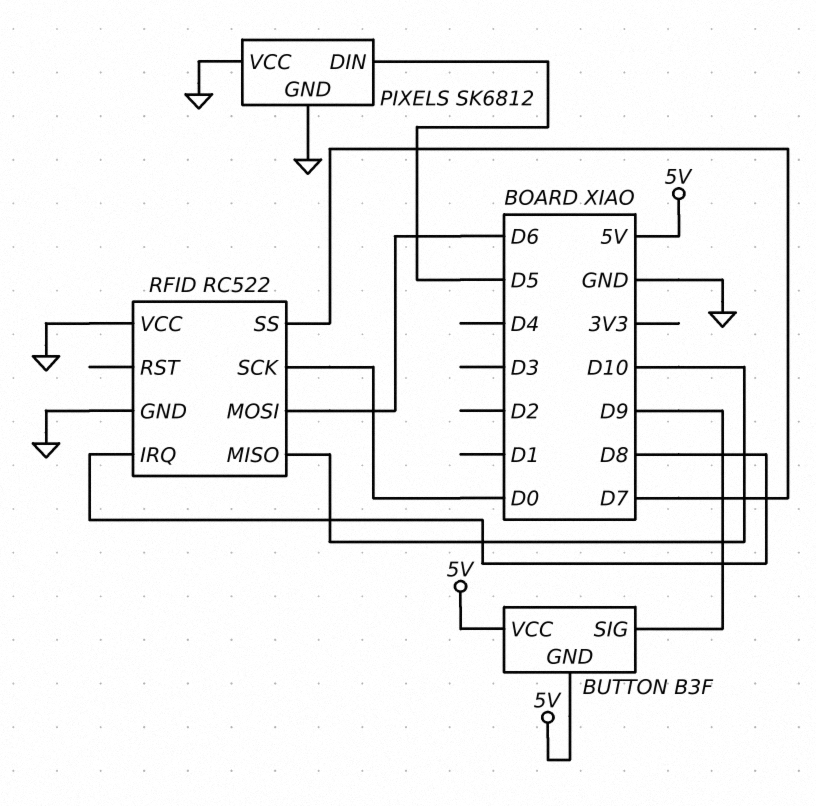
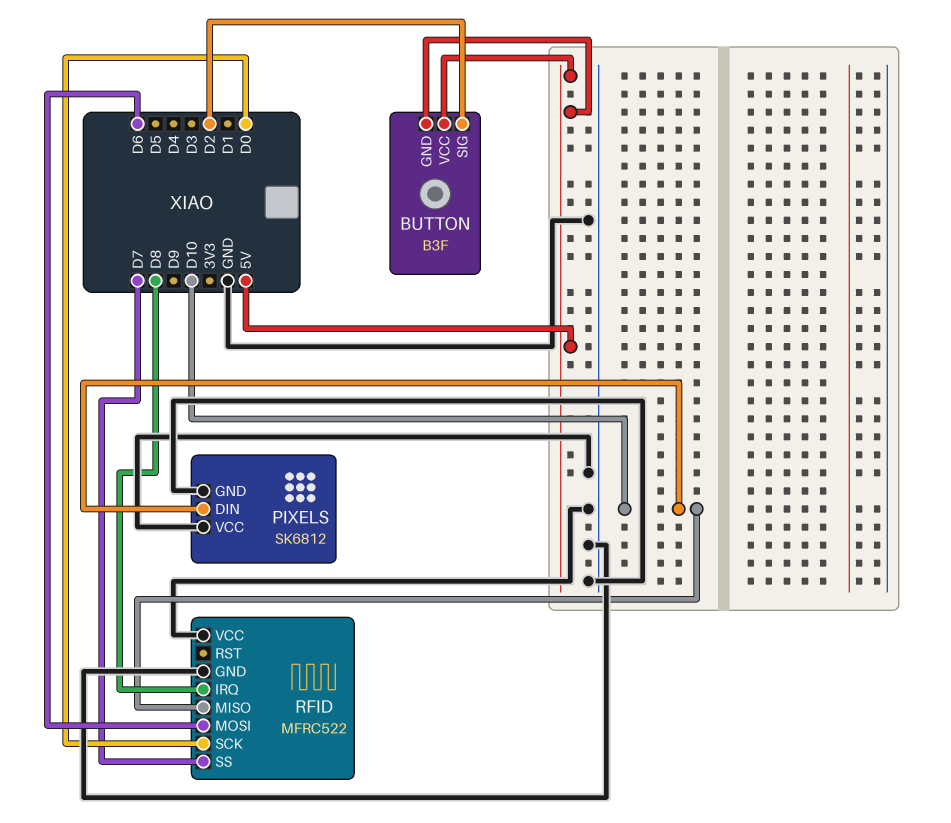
BUTTON pin SIG: D9 -> D2
PIXELS pin DIN: D5 -> D10
RFID: RC522 -> MFRC522

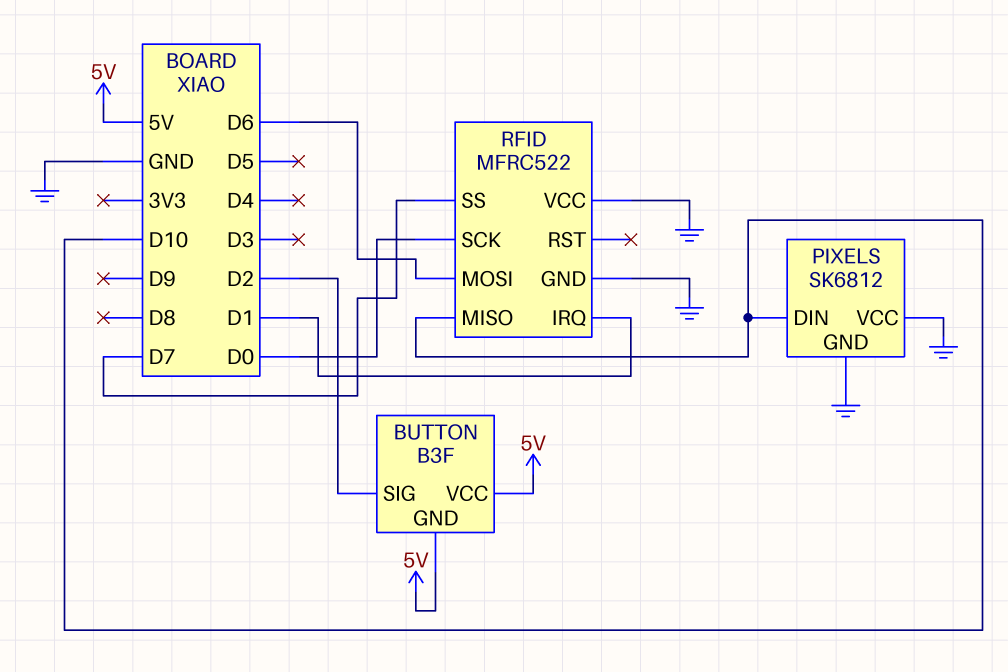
RFID pin IRQ: D8 -> D1

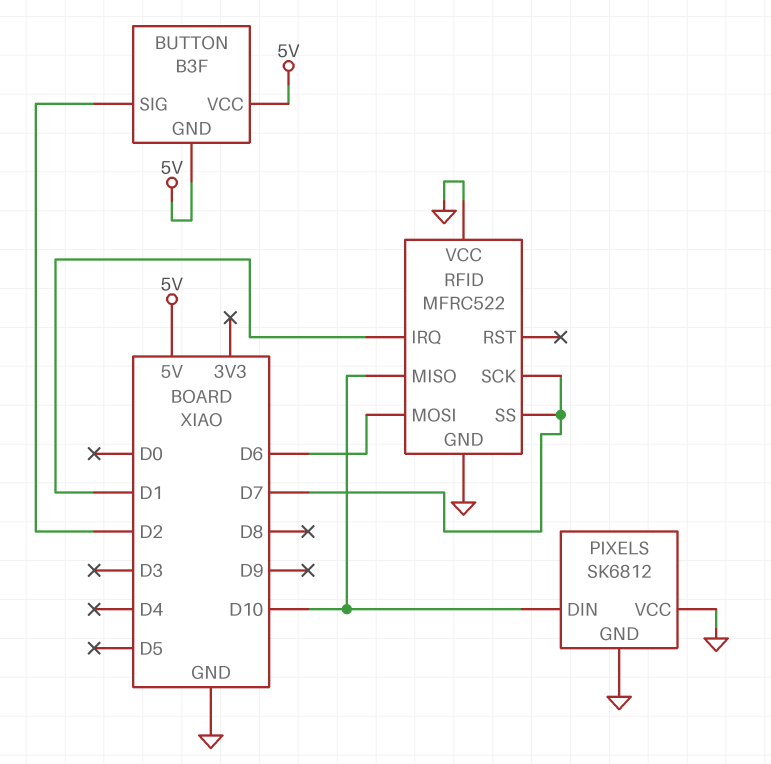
RFID pin SCK: D0 -> D7

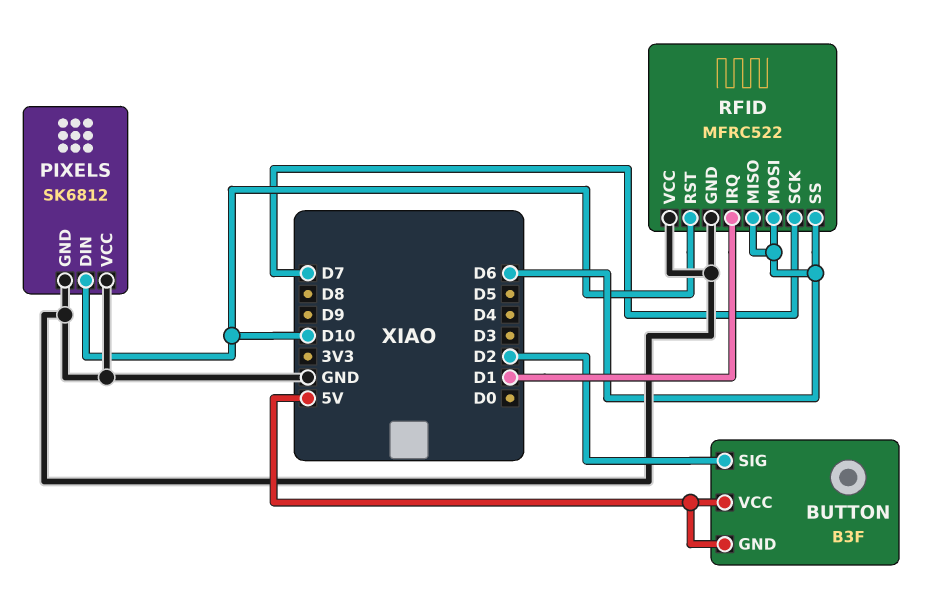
RFID pin MISO: D10 -> D6
RFID pin RST: none -> D10
RFID pin SS: D7 -> D6

